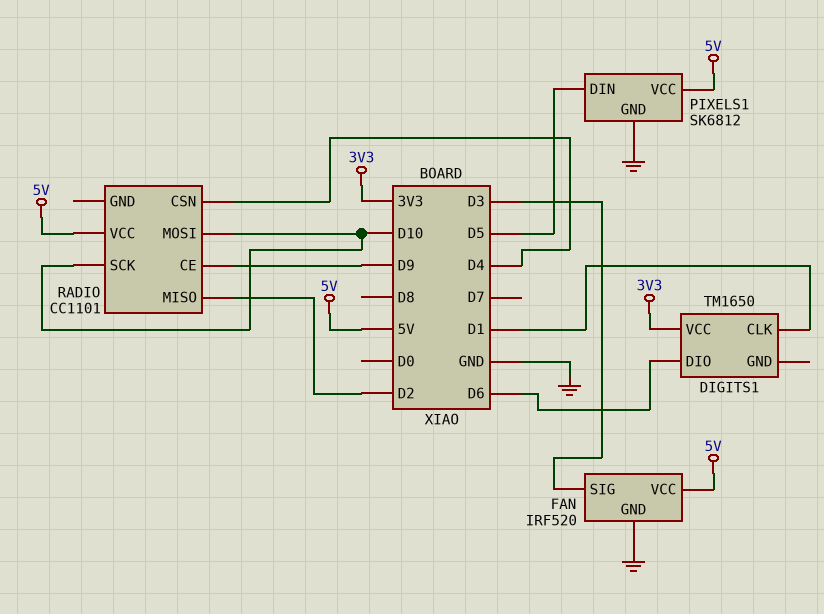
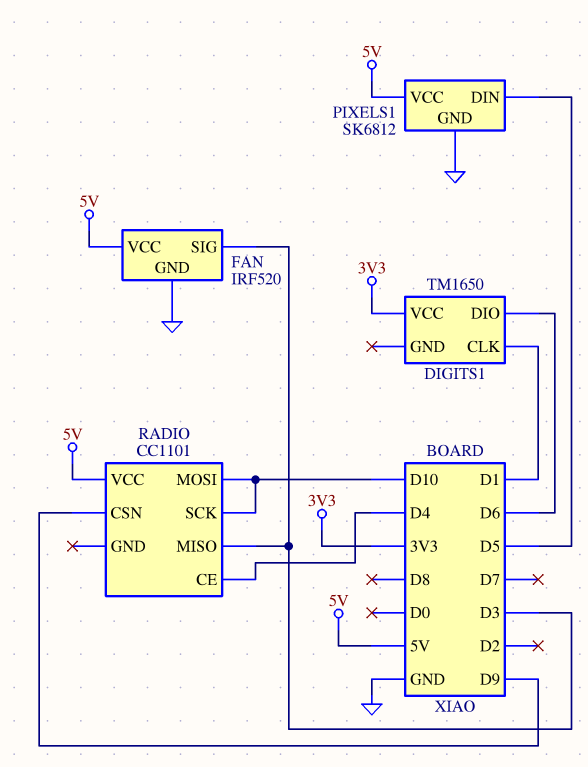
RADIO pin CE: D9 -> D4
RADIO pin CSN: D4 -> D9
RADIO pin MISO: D2 -> D3

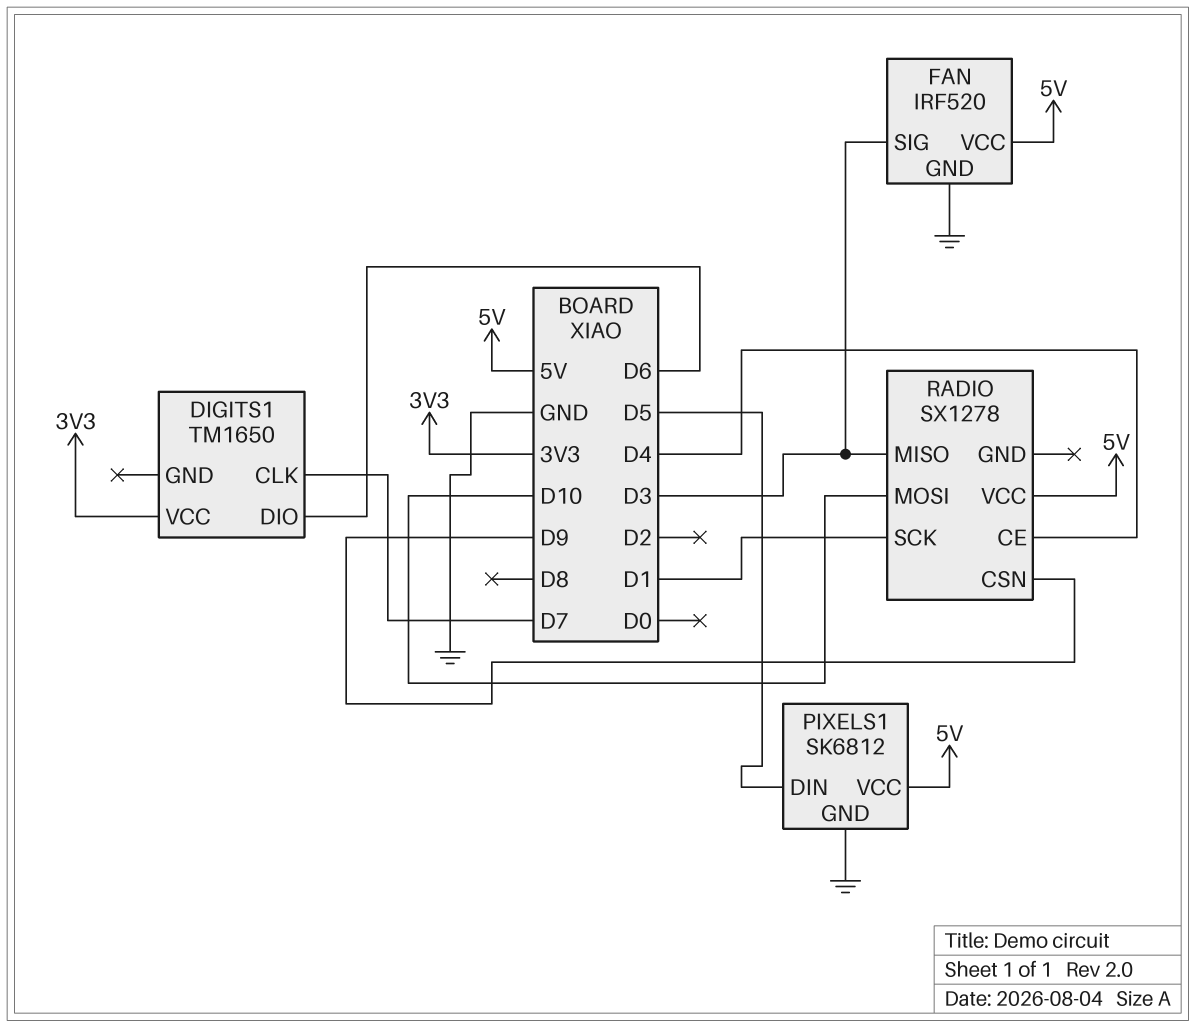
DIGITS1 pin CLK: D1 -> D7
RADIO: CC1101 -> SX1278
RADIO pin SCK: D10 -> D1

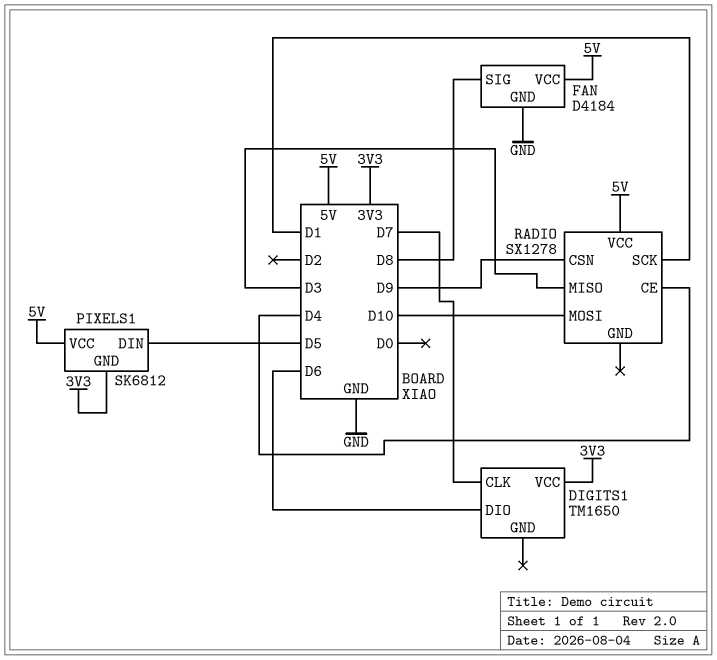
FAN: IRF520 -> D4184
FAN pin SIG: D3 -> D8
PIXELS1 pin GND: GND -> 3V3

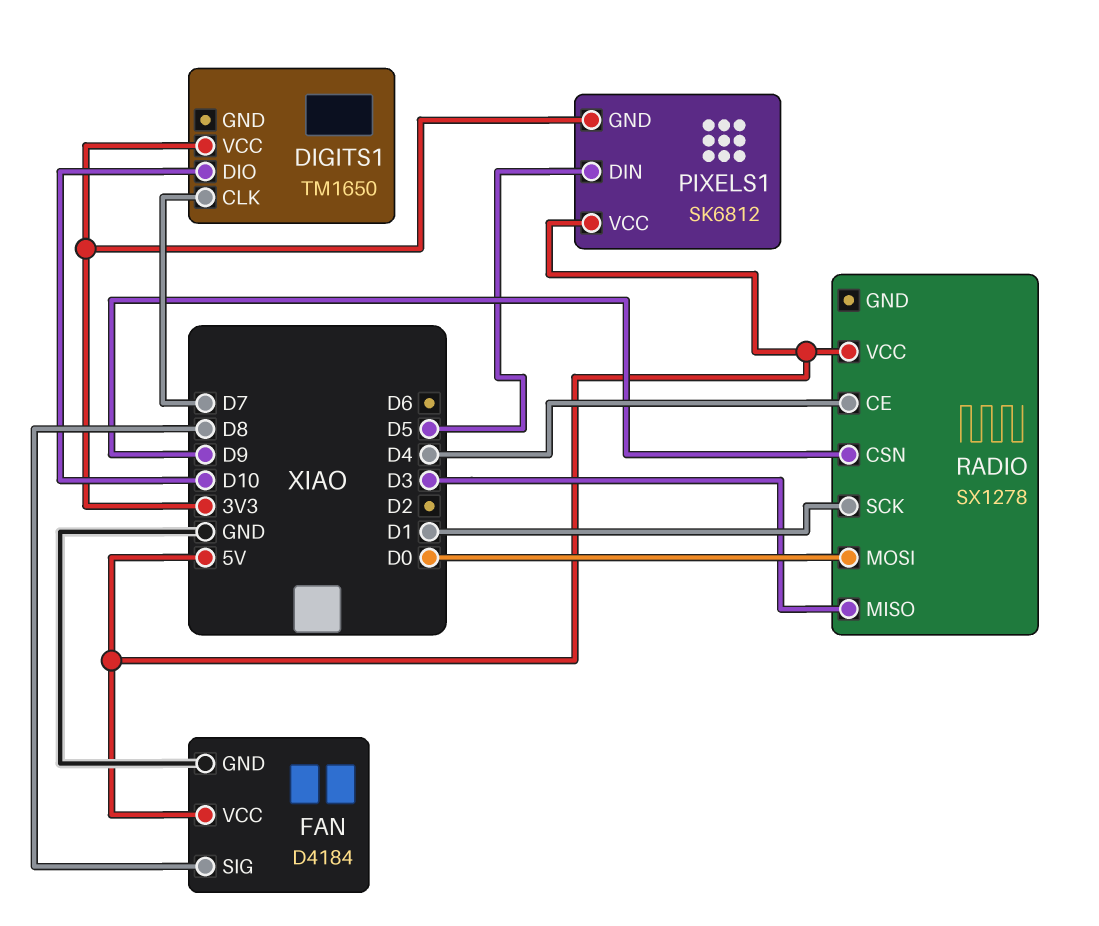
DIGITS1 pin DIO: D6 -> D10
RADIO pin MOSI: D10 -> D0

